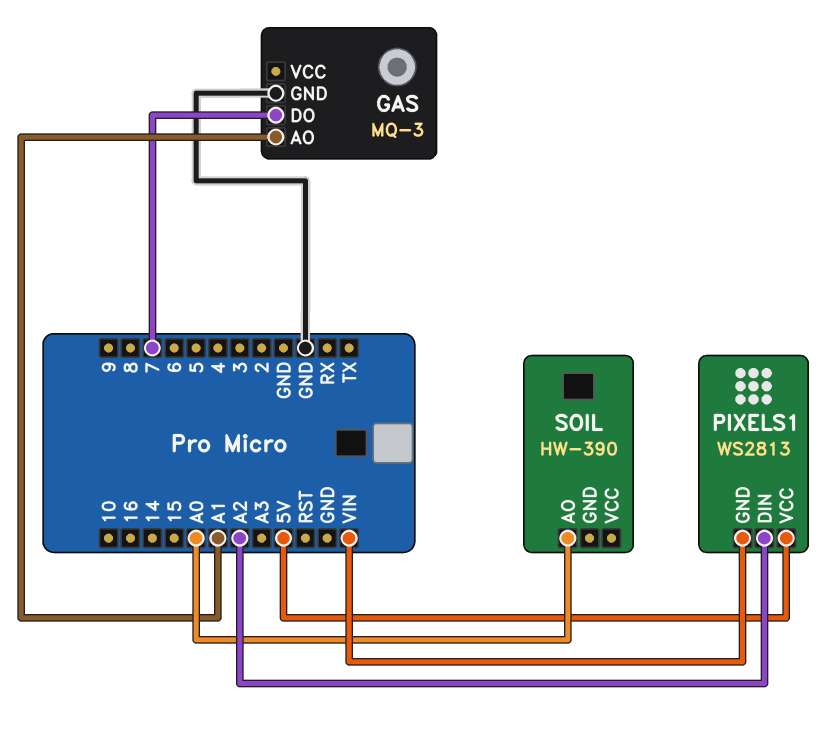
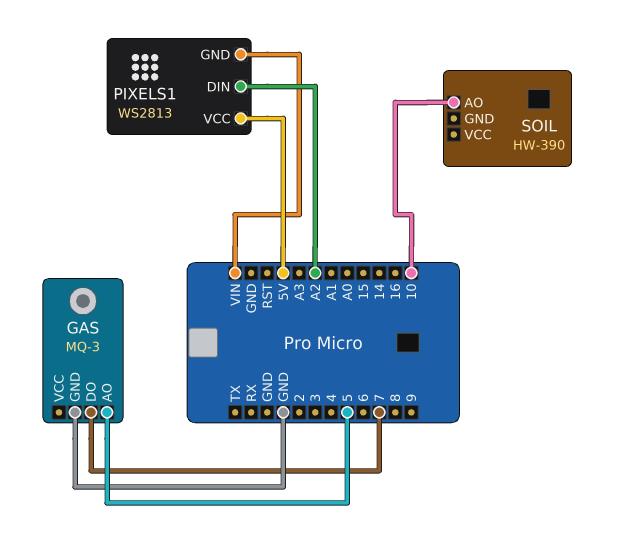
GAS pin AO: A1 -> 5
SOIL pin AO: A0 -> 10

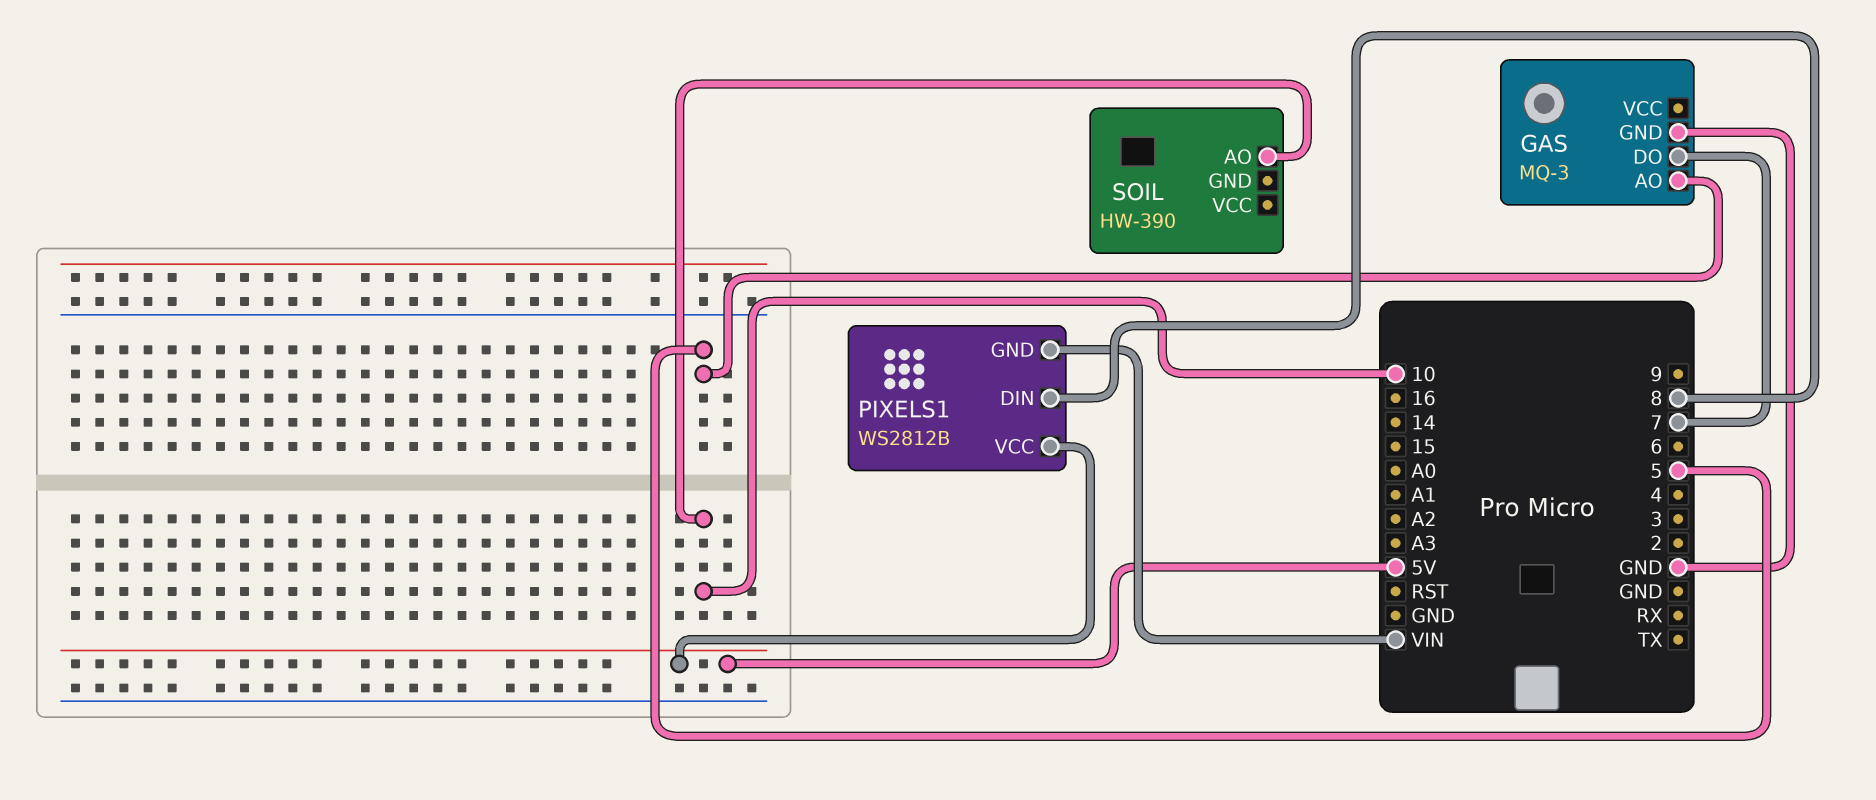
PIXELS1: WS2813 -> WS2812B
PIXELS1 pin DIN: A2 -> 8

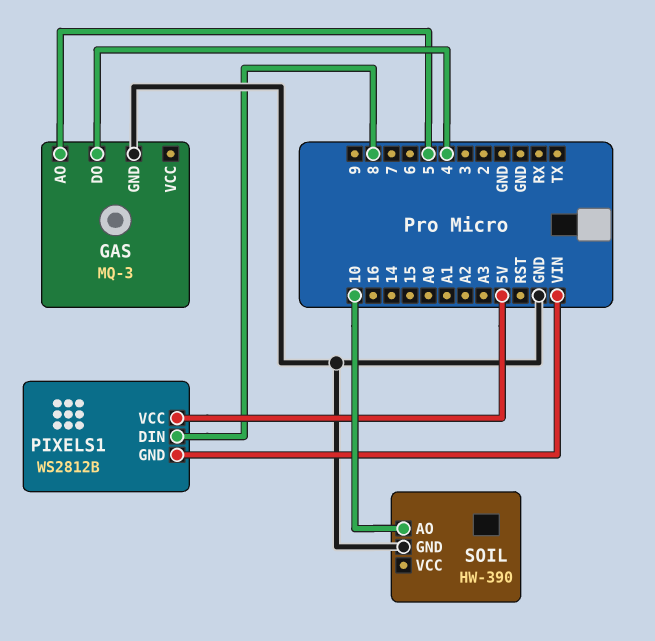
GAS pin DO: 7 -> 4
SOIL pin GND: none -> GND

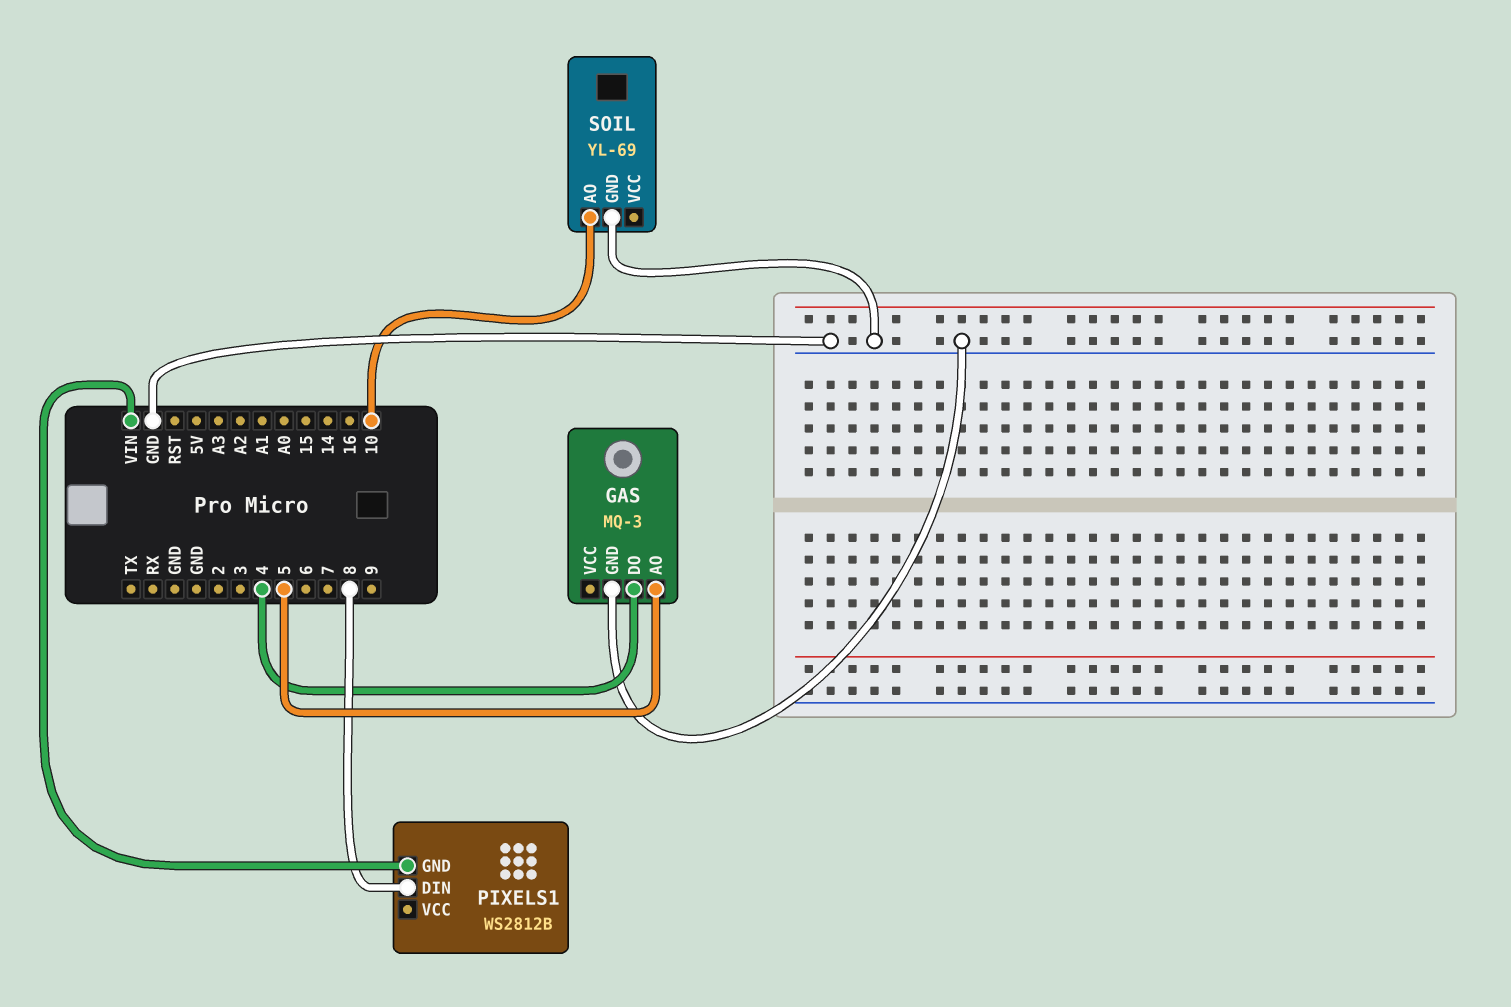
PIXELS1 pin VCC: 5V -> none
SOIL: HW-390 -> YL-69

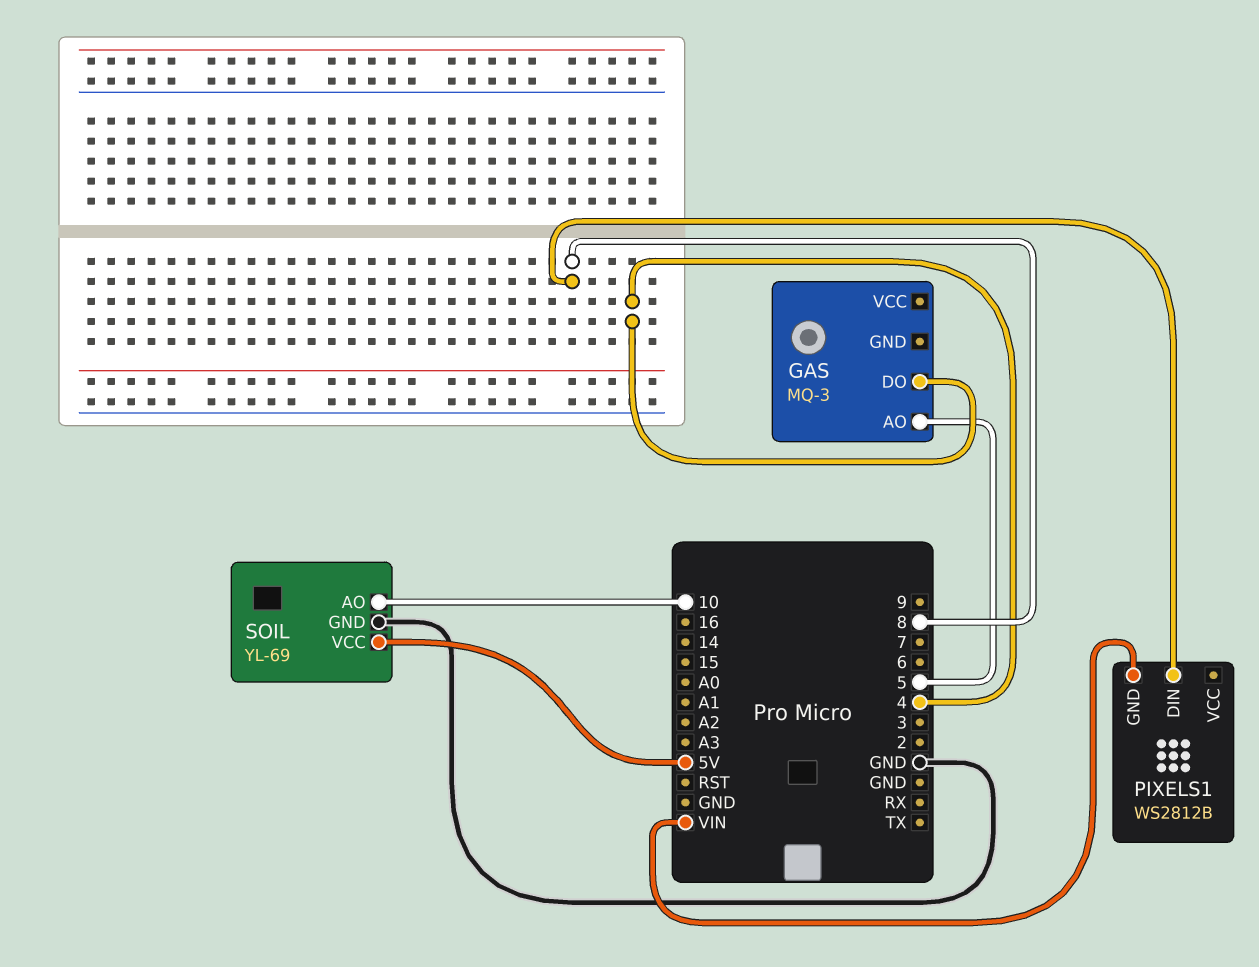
GAS pin GND: GND -> none
SOIL pin VCC: none -> 5V

